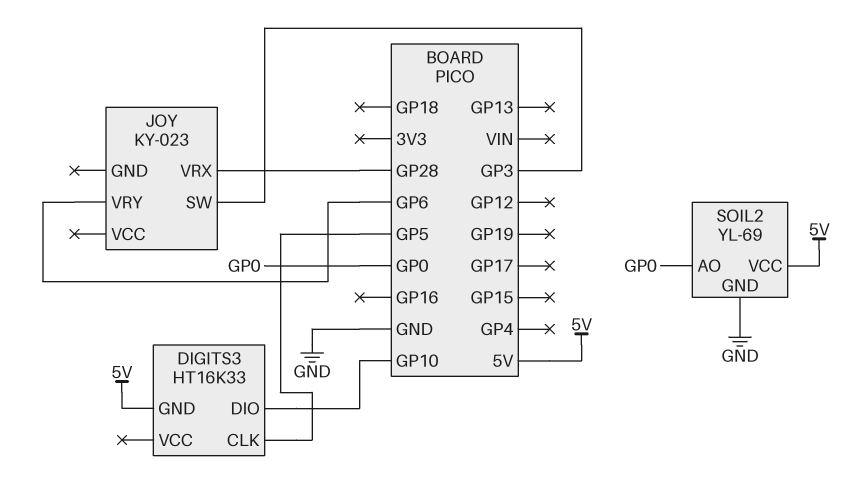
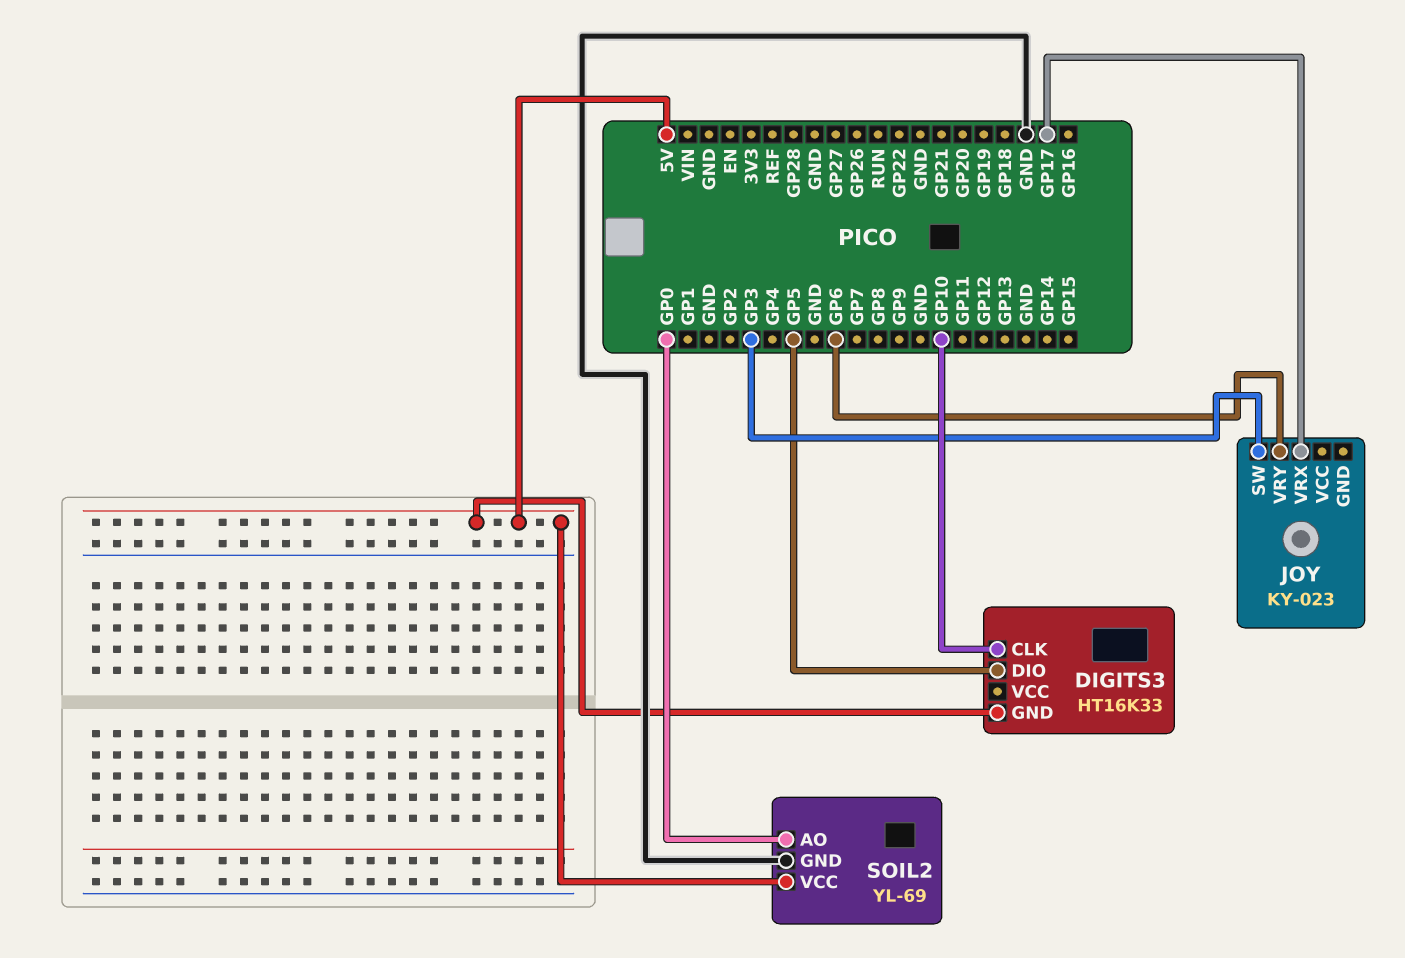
DIGITS3 pin CLK: GP5 -> GP10
DIGITS3 pin DIO: GP10 -> GP5
JOY pin VRX: GP28 -> GP17

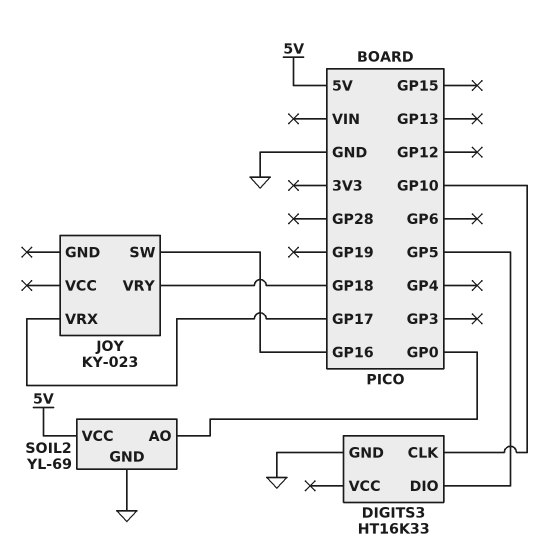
DIGITS3 pin GND: 5V -> GND
JOY pin SW: GP3 -> GP16
JOY pin VRY: GP6 -> GP18

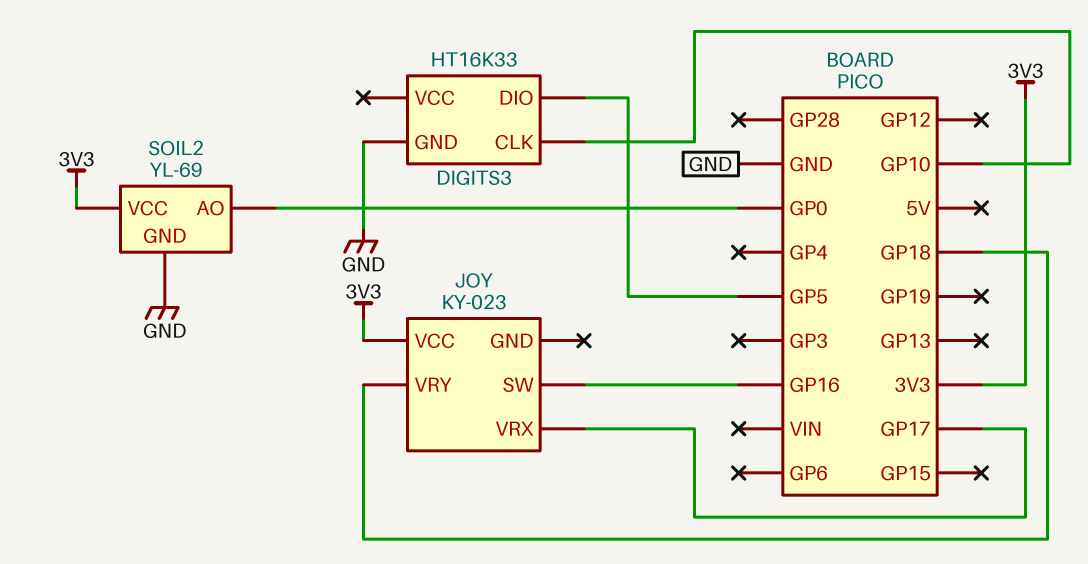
JOY pin VCC: none -> 3V3
SOIL2 pin VCC: 5V -> 3V3

